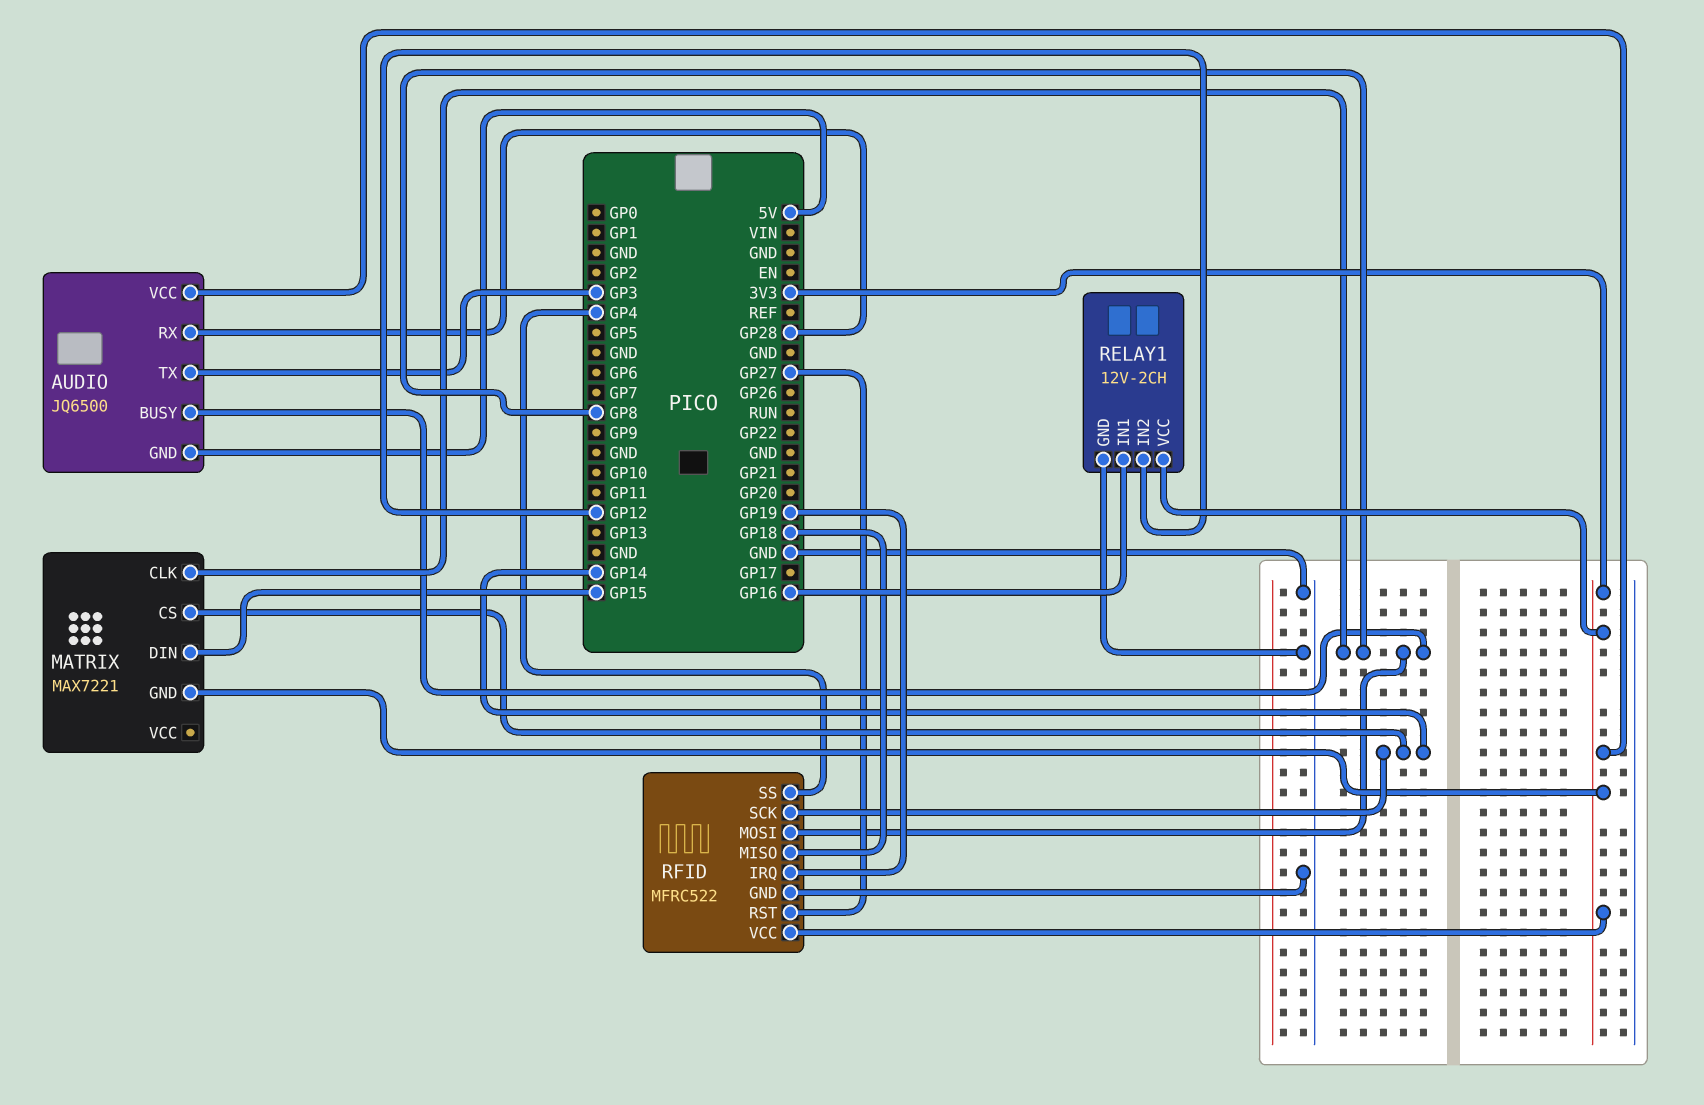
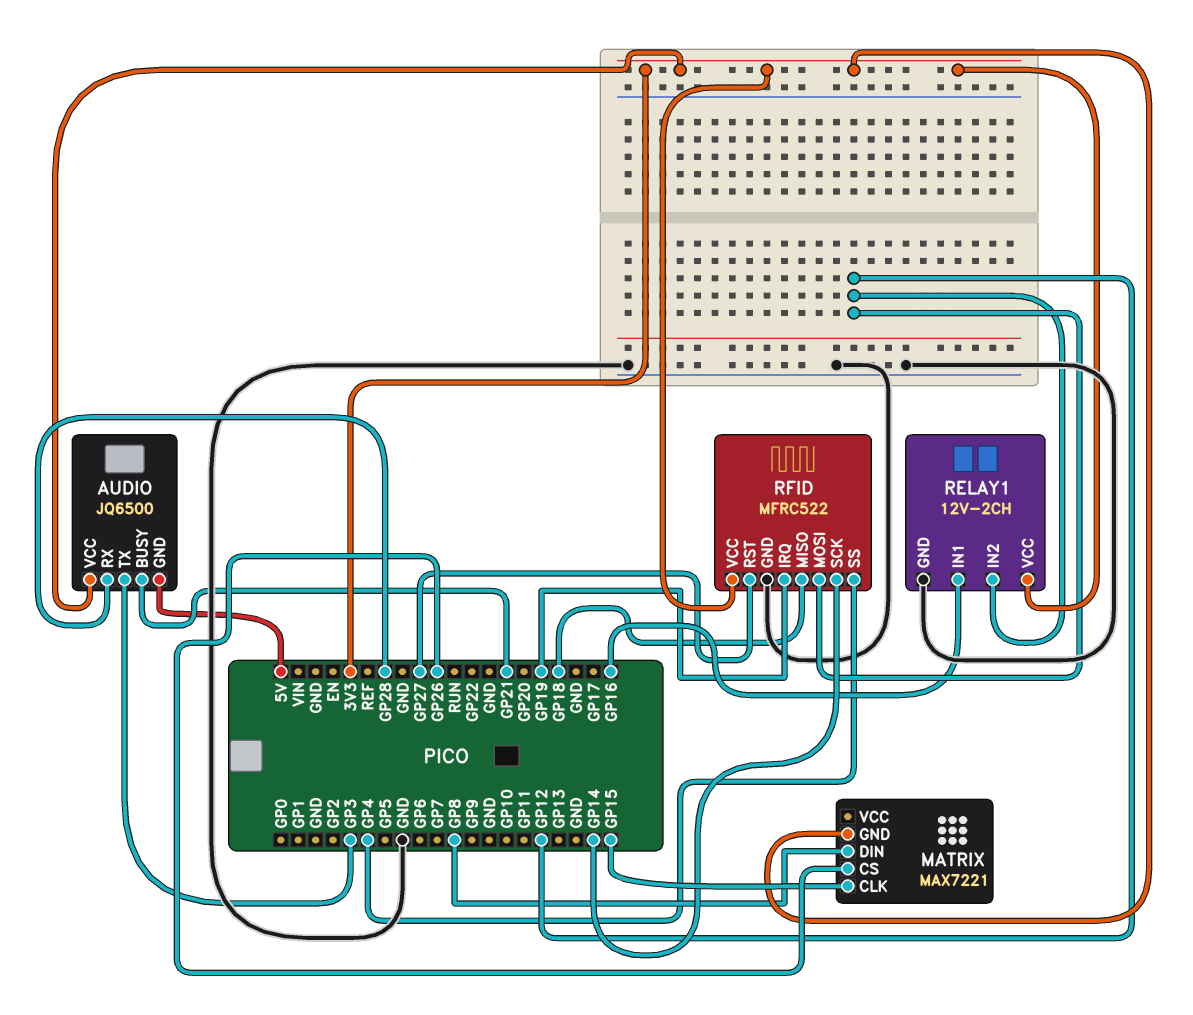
AUDIO pin BUSY: GP8 -> GP21
MATRIX pin CLK: GP8 -> GP15
MATRIX pin CS: GP14 -> GP26
MATRIX pin DIN: GP15 -> GP8
RFID pin MOSI: GP8 -> GP12

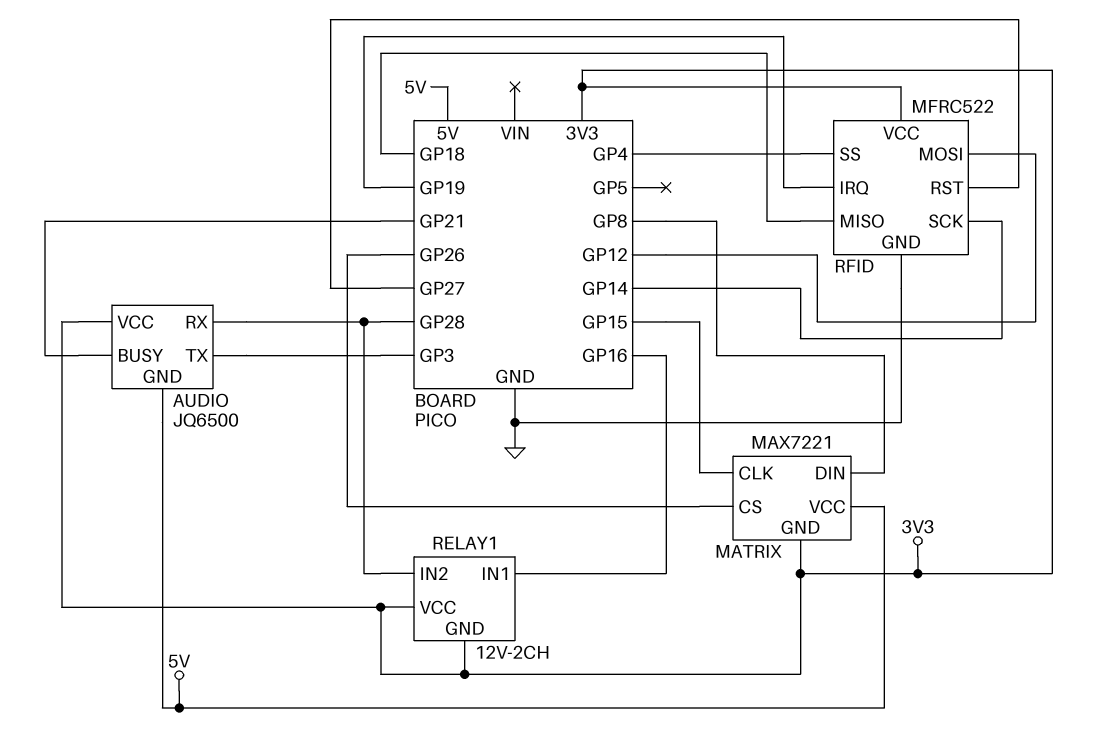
MATRIX pin VCC: none -> 5V
RELAY1 pin GND: GND -> 3V3
RELAY1 pin IN2: GP12 -> GP28

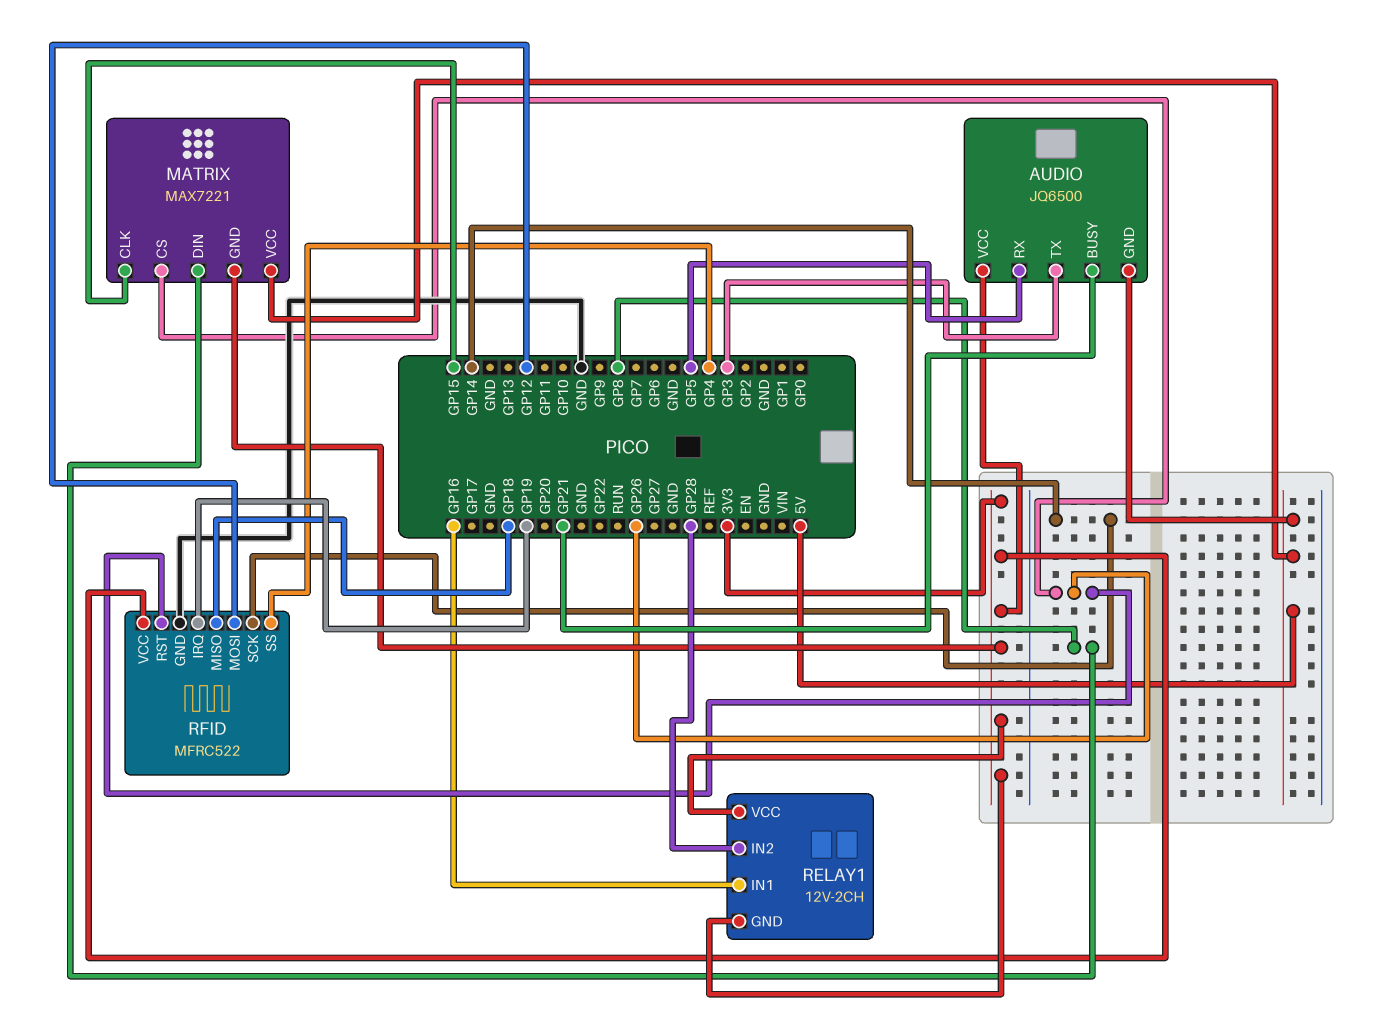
AUDIO pin RX: GP28 -> GP5
RFID pin RST: GP27 -> GP26

